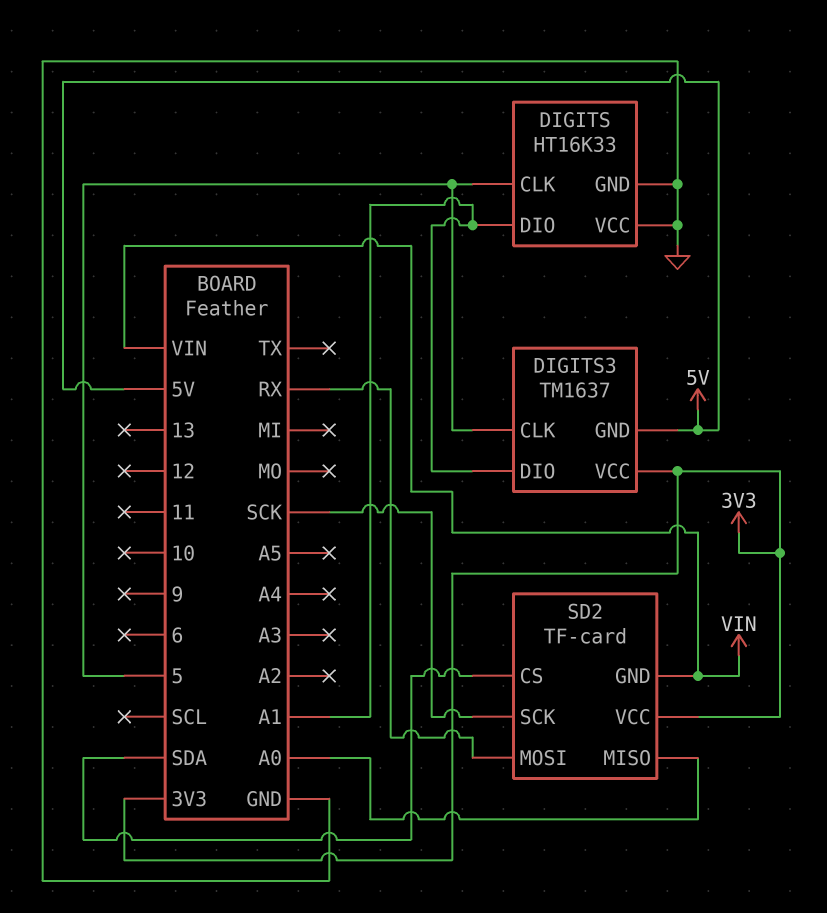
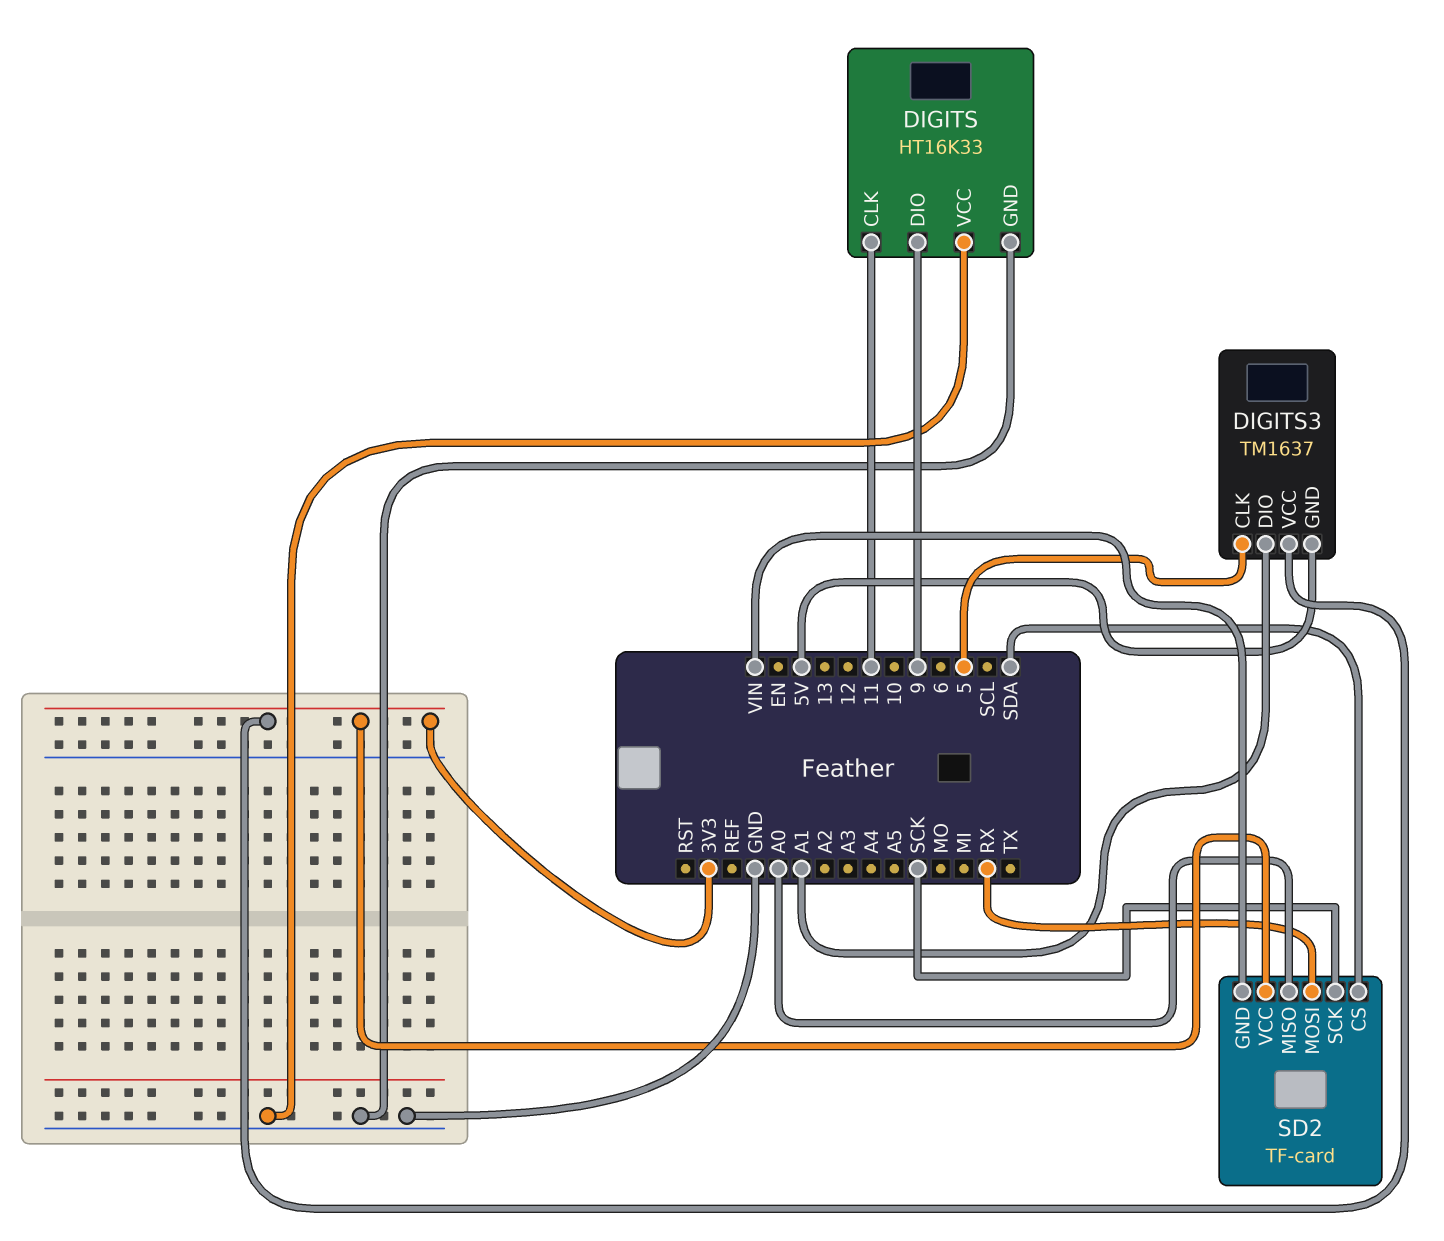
DIGITS pin CLK: 5 -> 11
DIGITS pin DIO: A1 -> 9

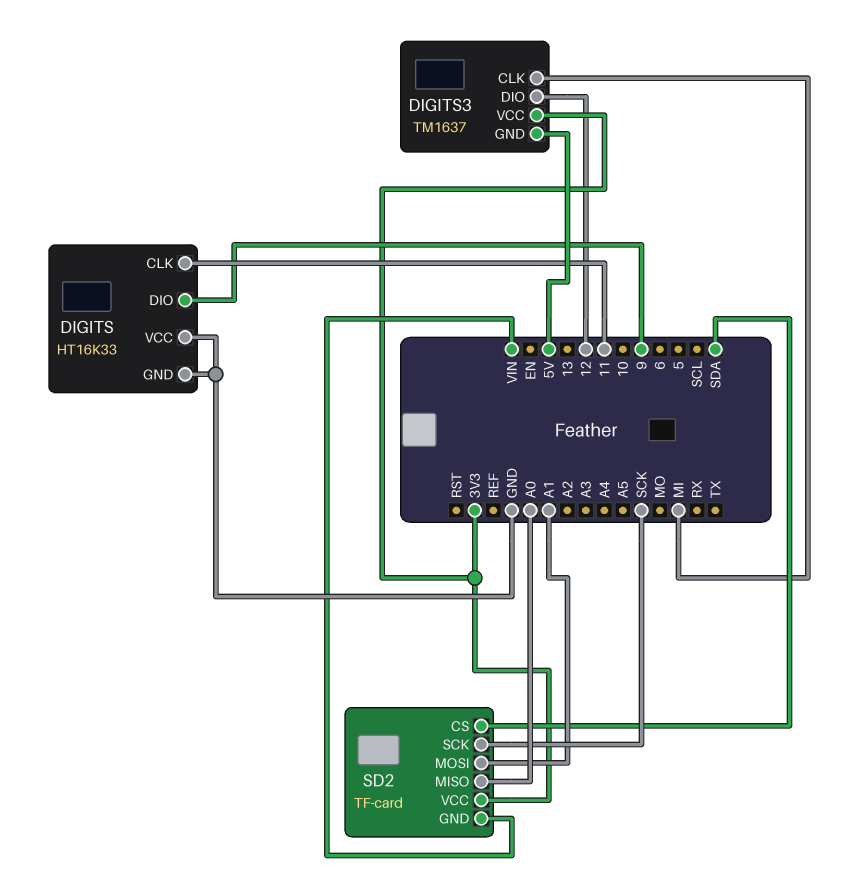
DIGITS3 pin CLK: 5 -> MI
DIGITS3 pin DIO: A1 -> 12
SD2 pin MOSI: RX -> A1

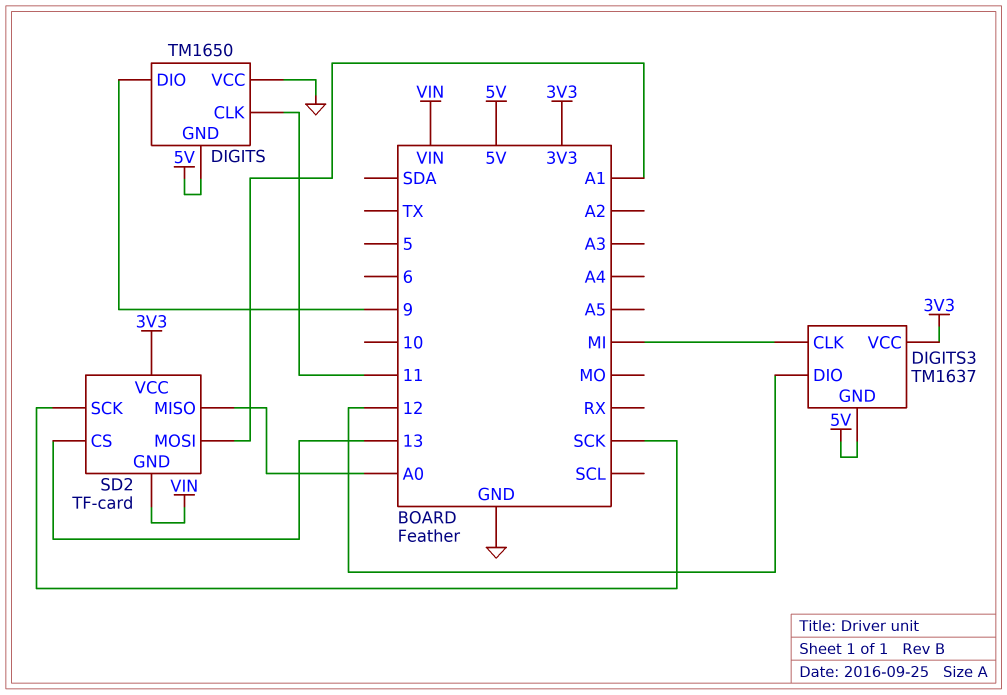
DIGITS: HT16K33 -> TM1650
DIGITS pin GND: GND -> 5V
SD2 pin CS: SDA -> 13

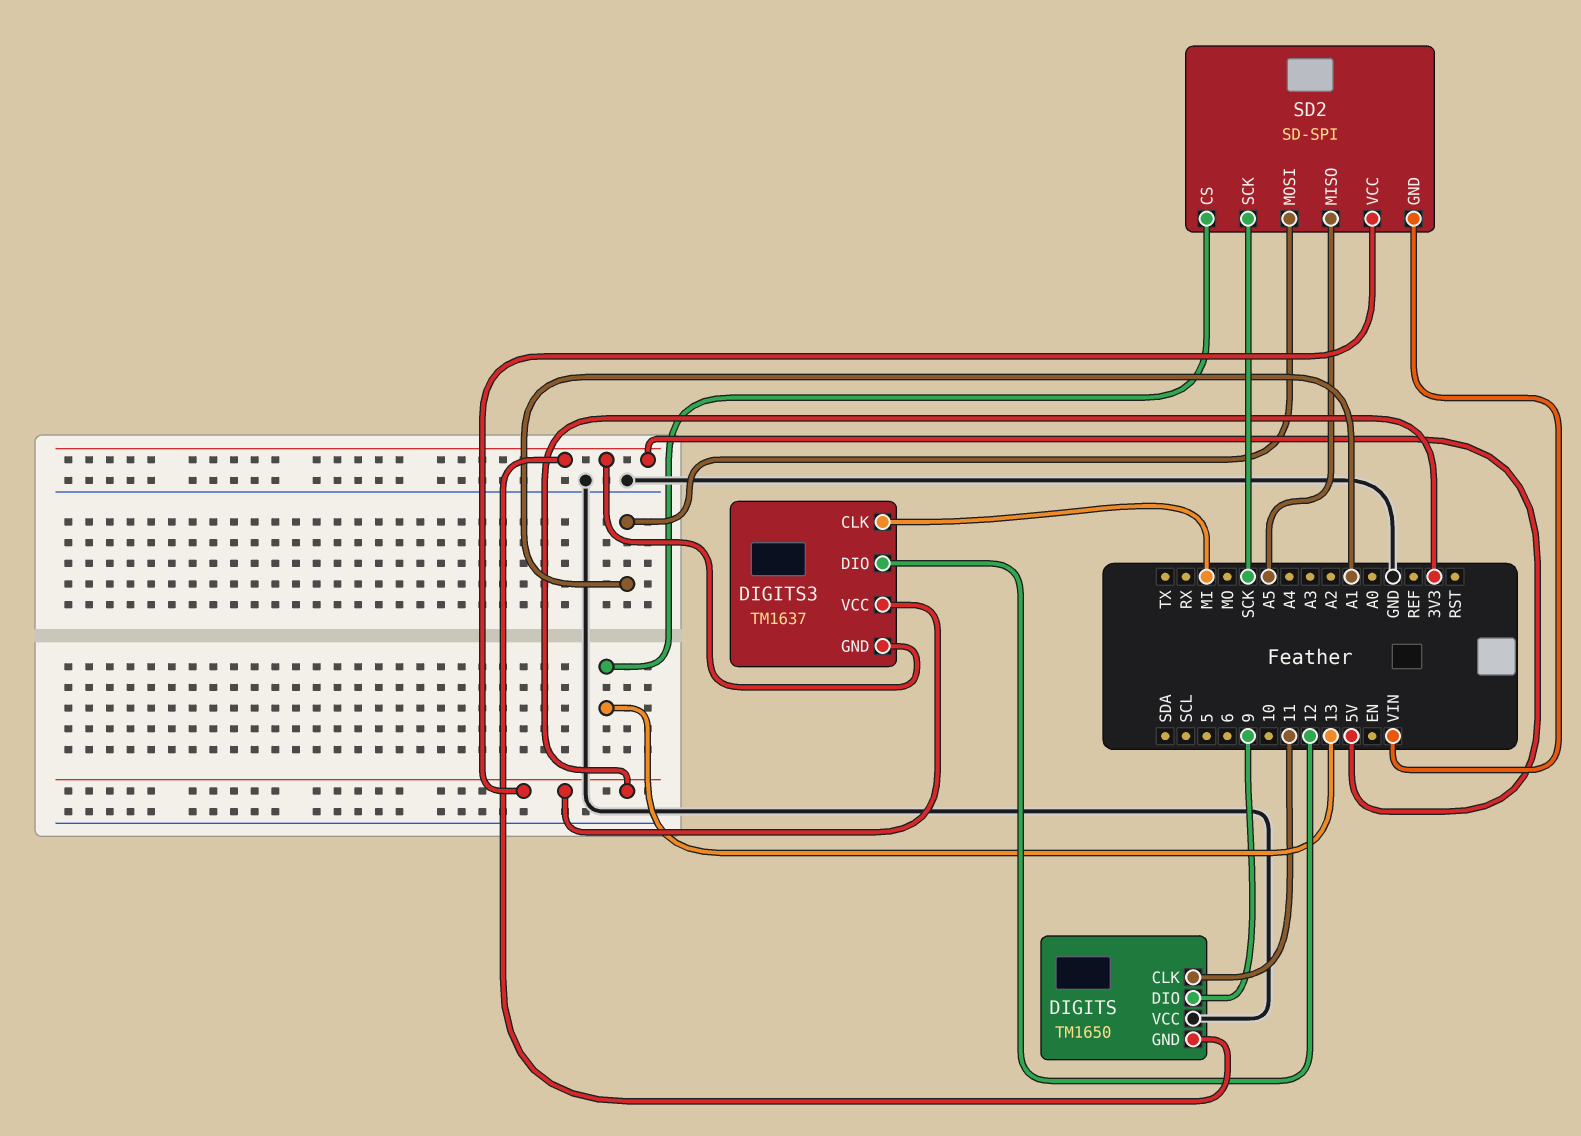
SD2: TF-card -> SD-SPI
SD2 pin MISO: A0 -> A5

